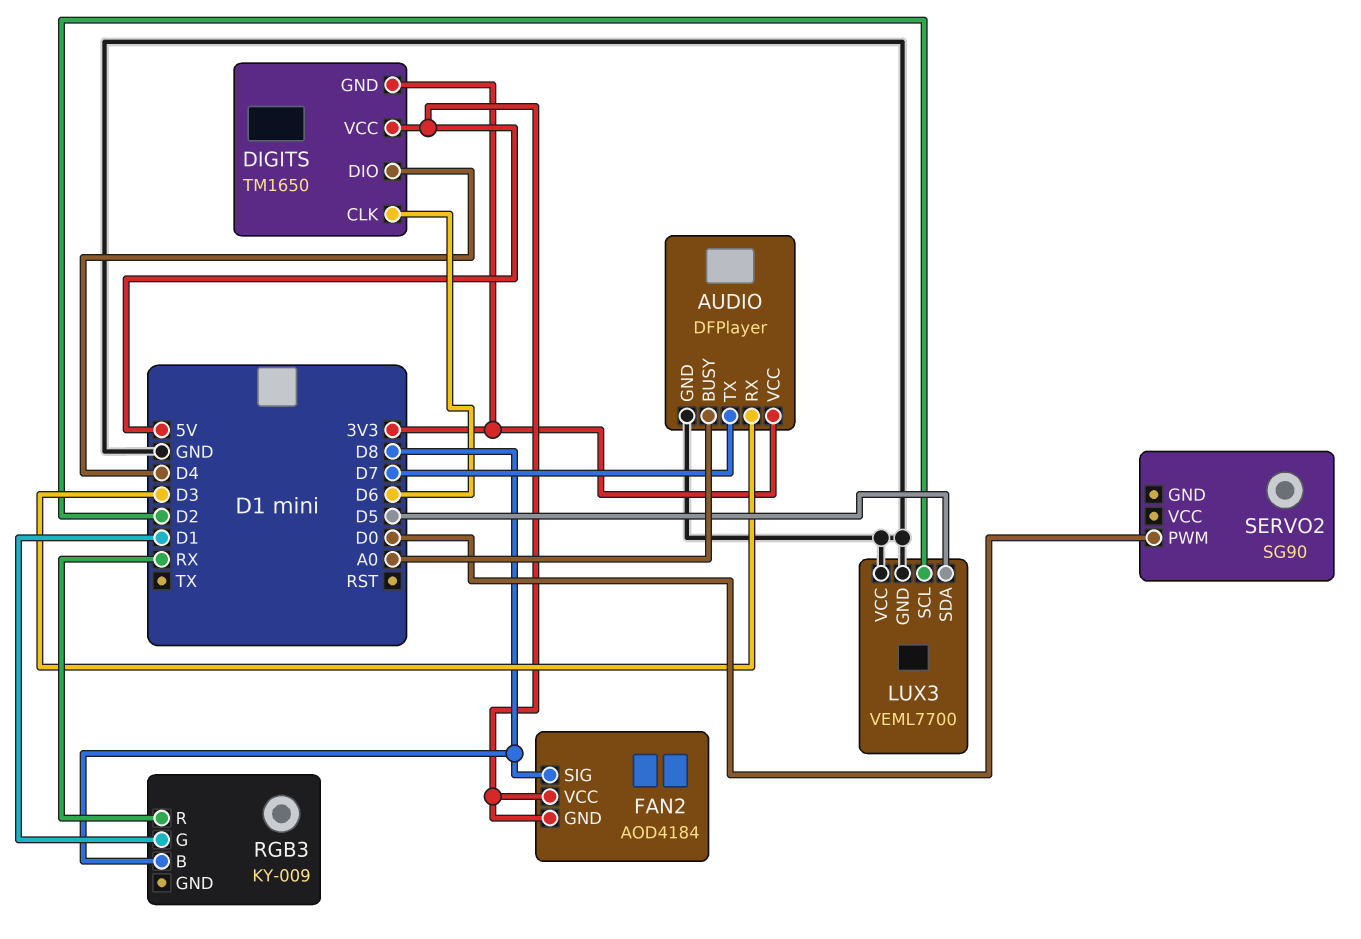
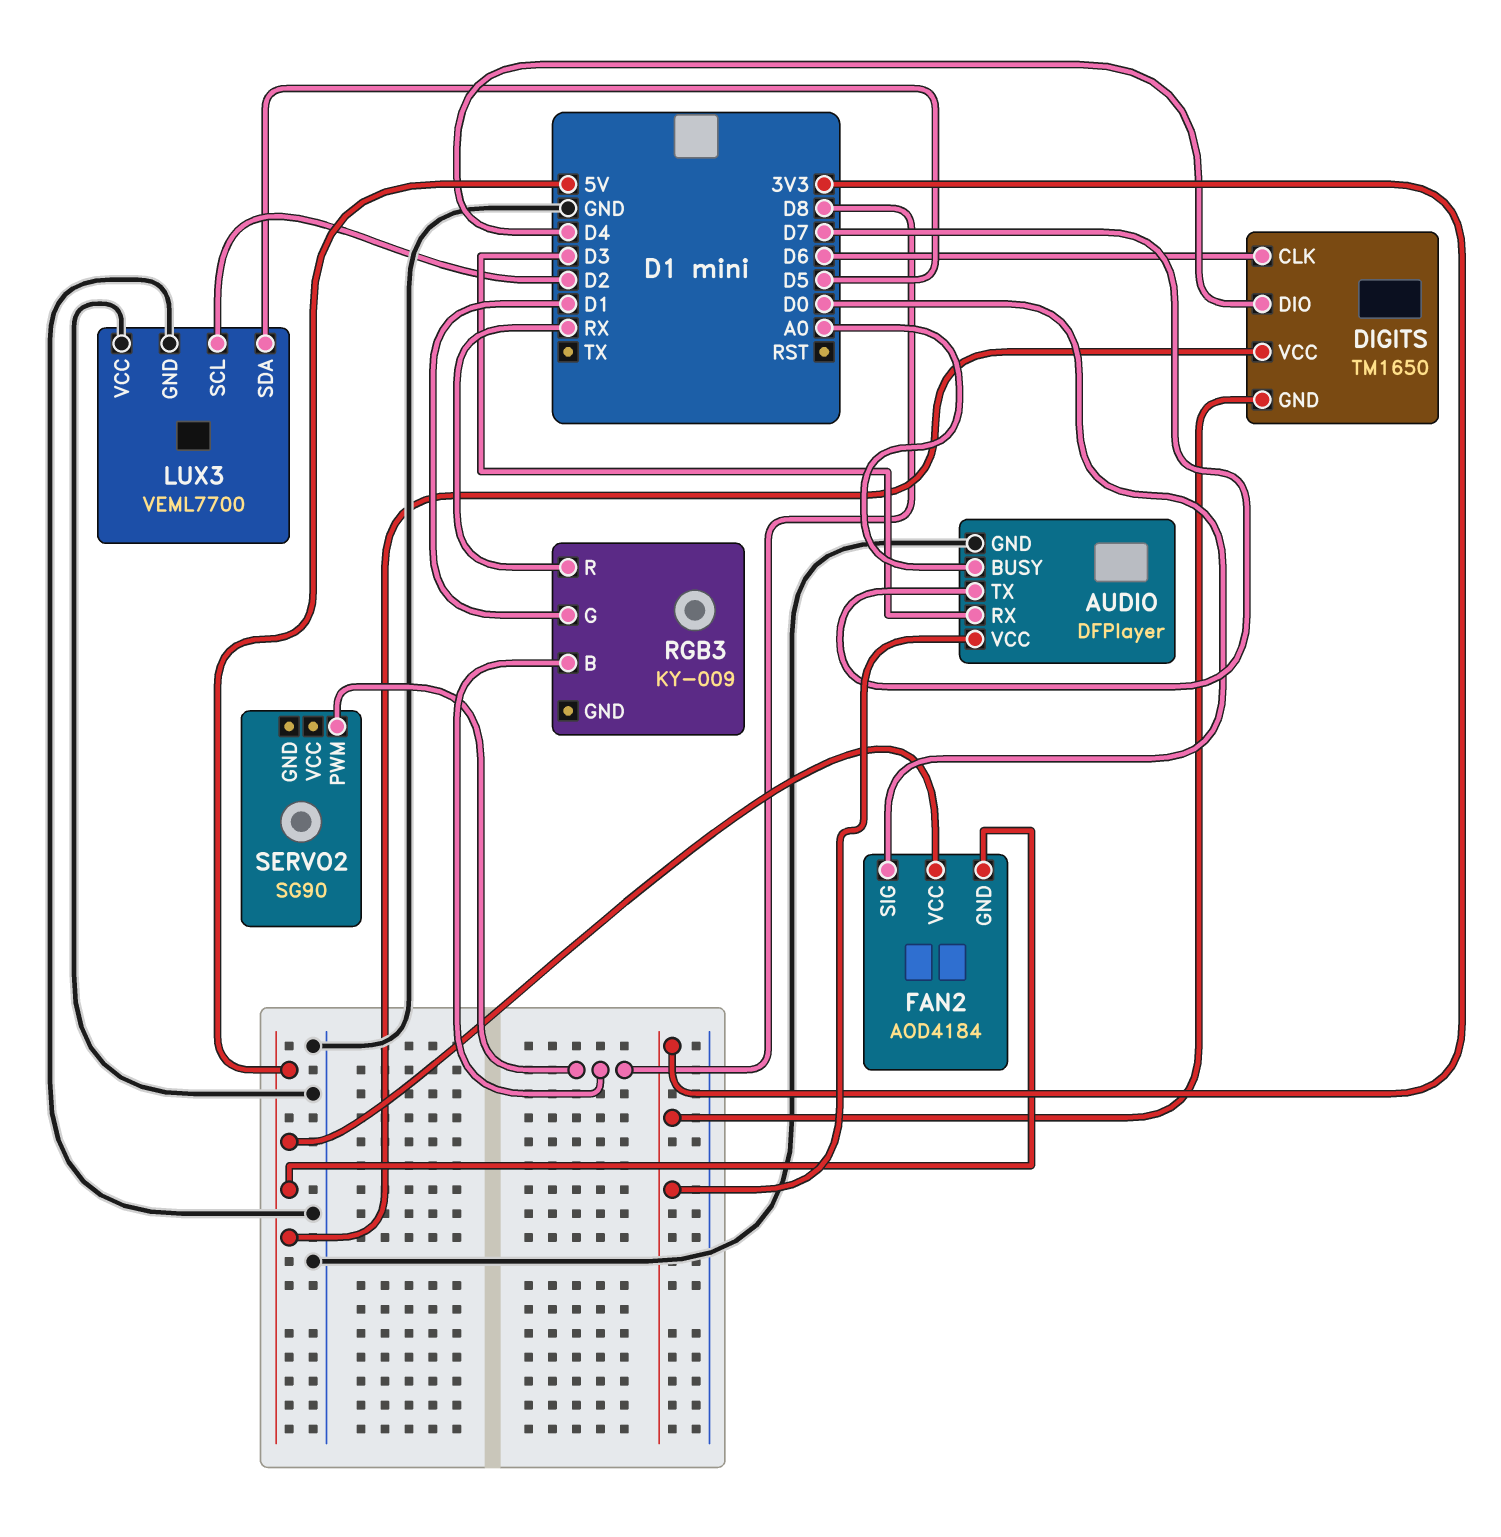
FAN2 pin SIG: D8 -> D0
SERVO2 pin PWM: D0 -> D8

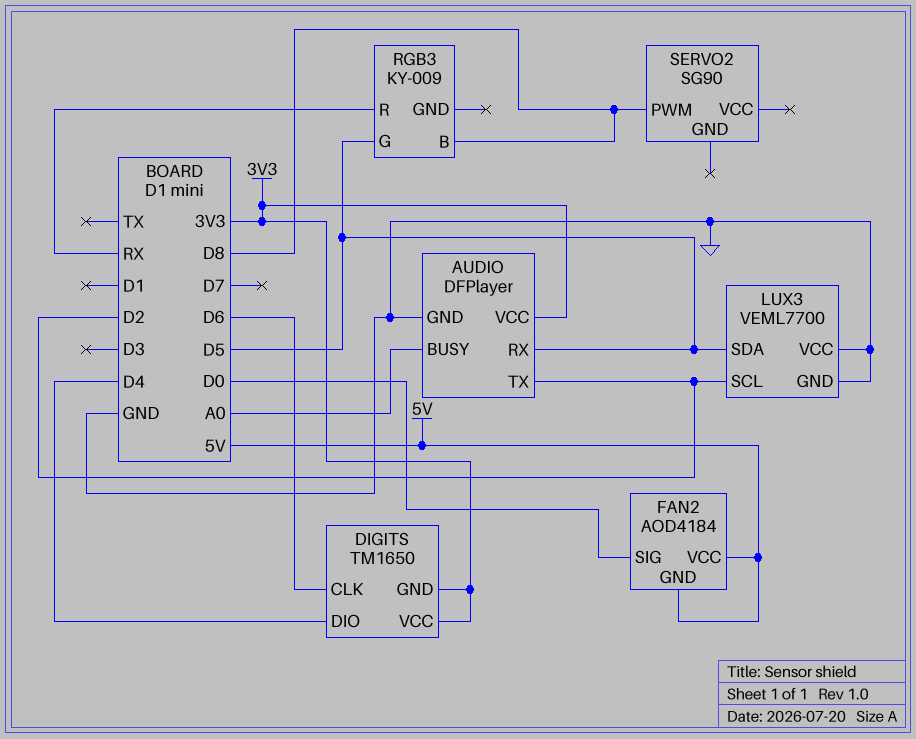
AUDIO pin RX: D3 -> D5
AUDIO pin TX: D7 -> D2
DIGITS pin VCC: 5V -> 3V3
RGB3 pin G: D1 -> D5

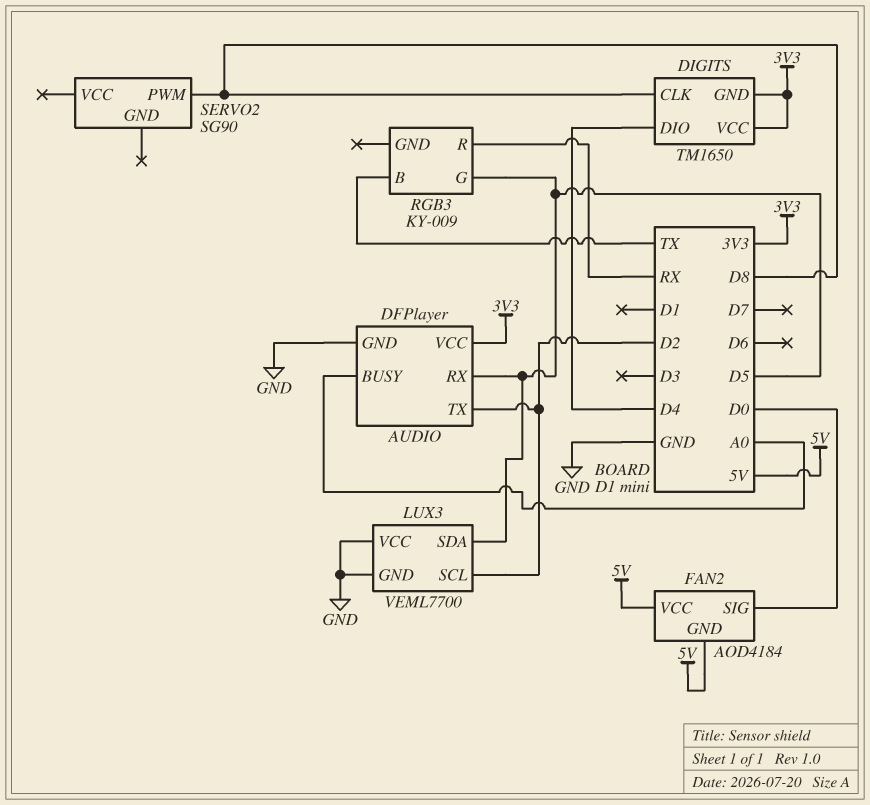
DIGITS pin CLK: D6 -> D8
RGB3 pin B: D8 -> TX

